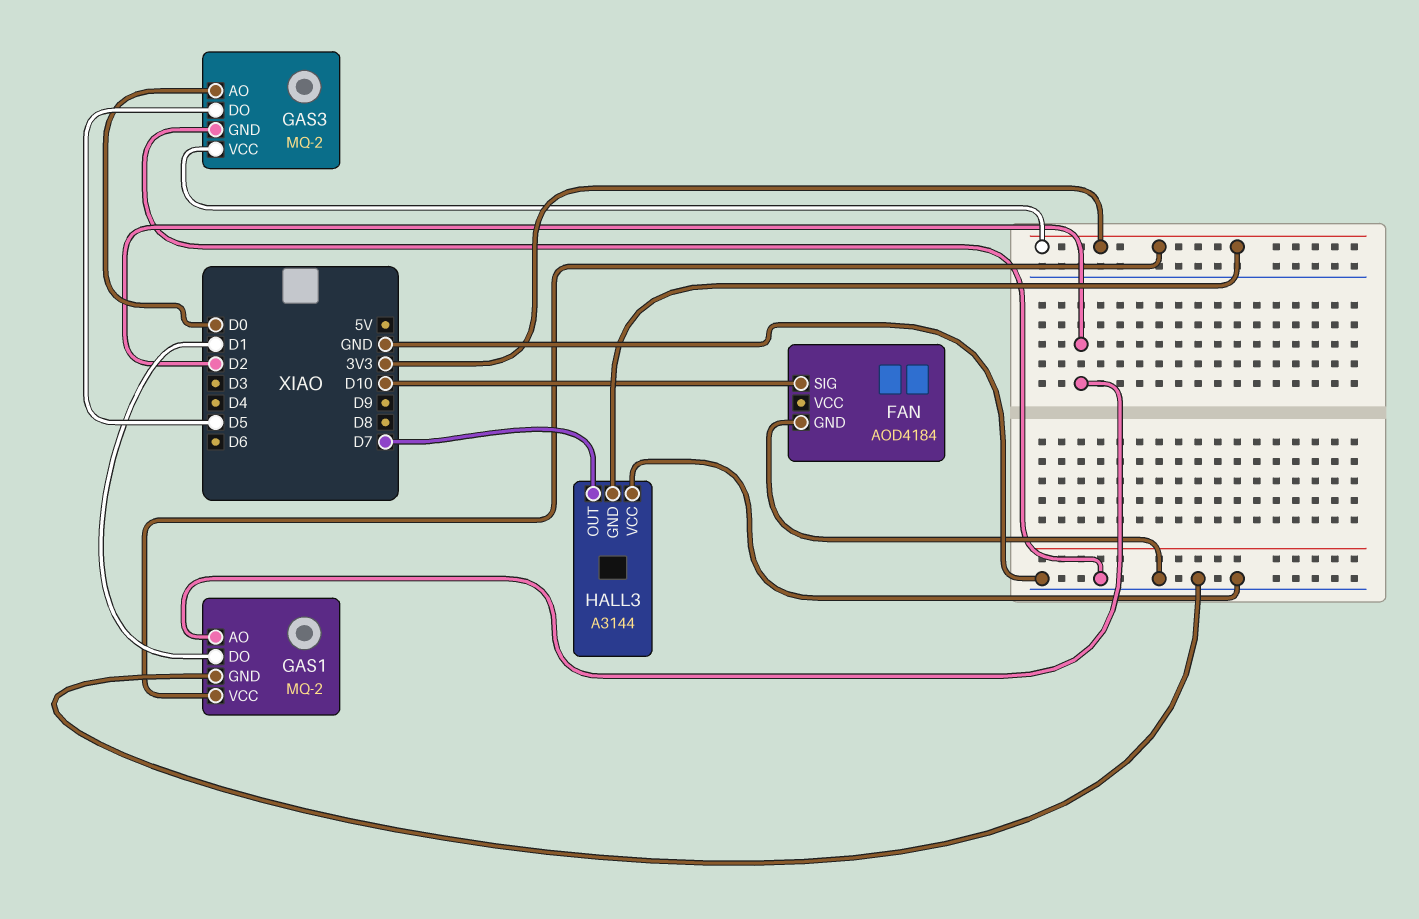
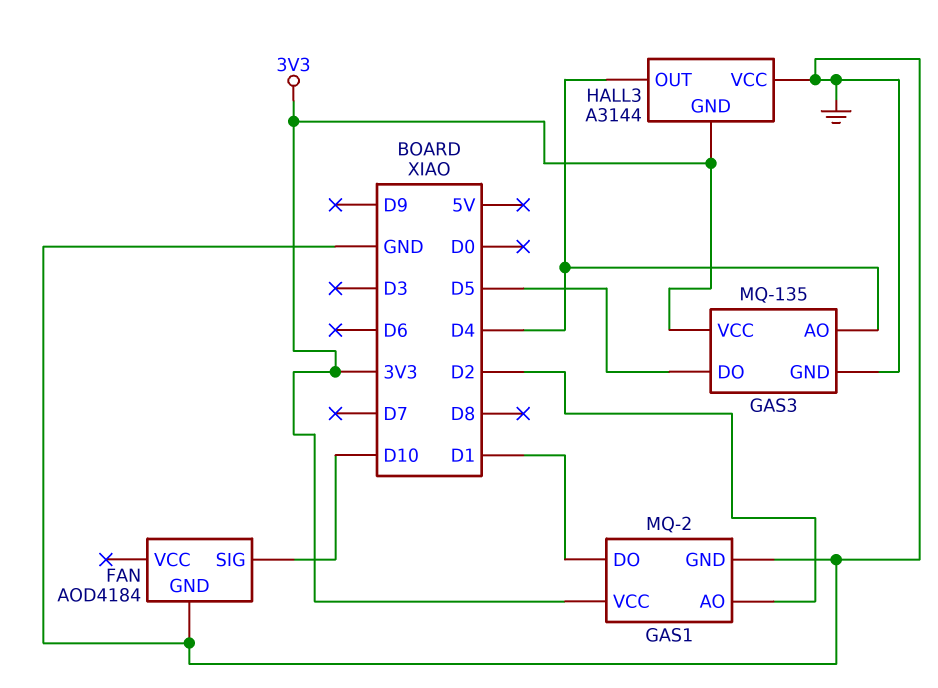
GAS3: MQ-2 -> MQ-135
GAS3 pin AO: D0 -> D4
HALL3 pin OUT: D7 -> D4

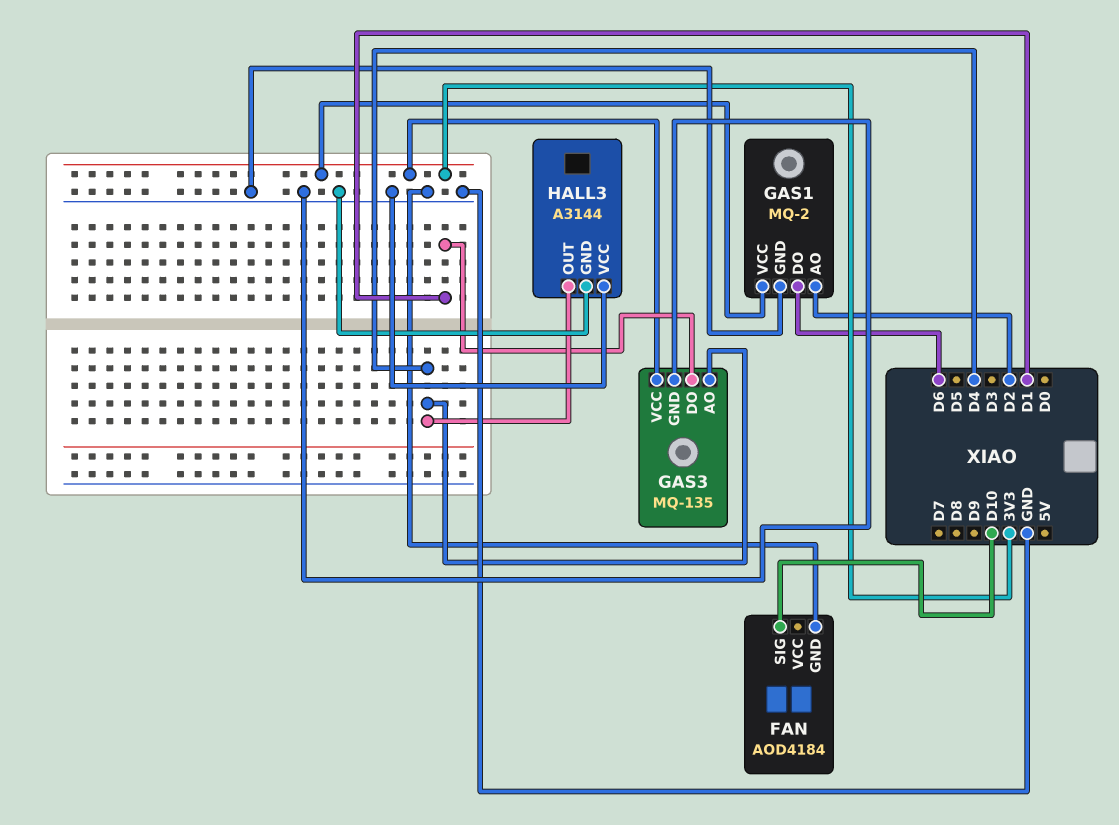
GAS1 pin DO: D1 -> D6
GAS3 pin DO: D5 -> D1
HALL3 pin GND: 3V3 -> GND

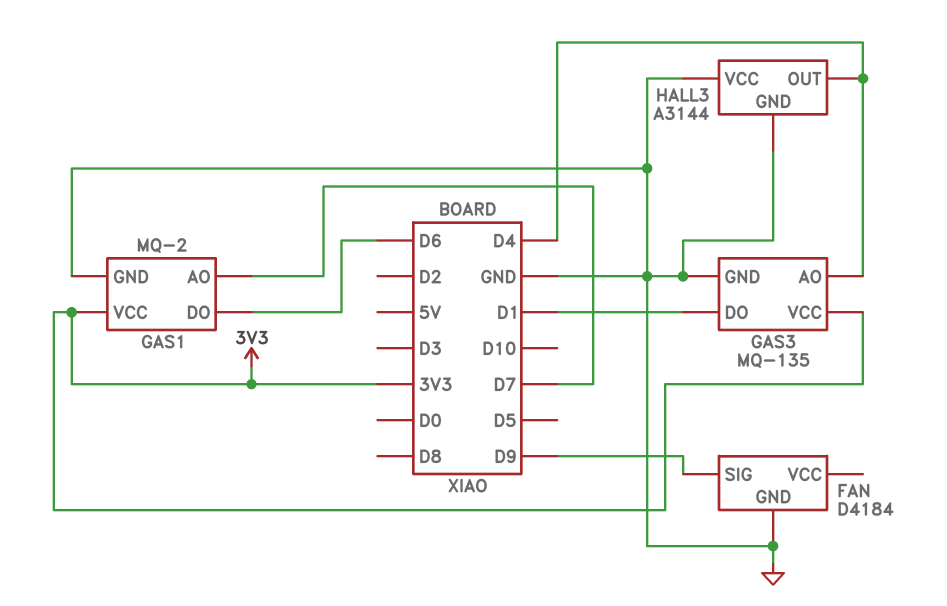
FAN: AOD4184 -> D4184
FAN pin SIG: D10 -> D9
GAS1 pin AO: D2 -> D7

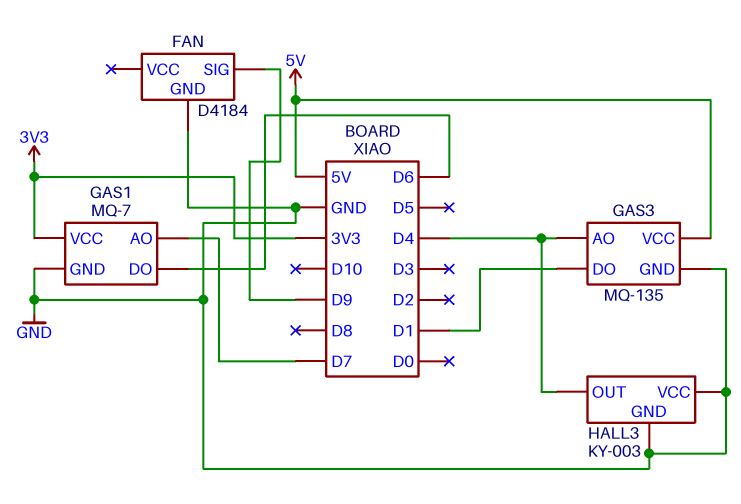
GAS1: MQ-2 -> MQ-7
GAS3 pin VCC: 3V3 -> 5V
HALL3: A3144 -> KY-003

